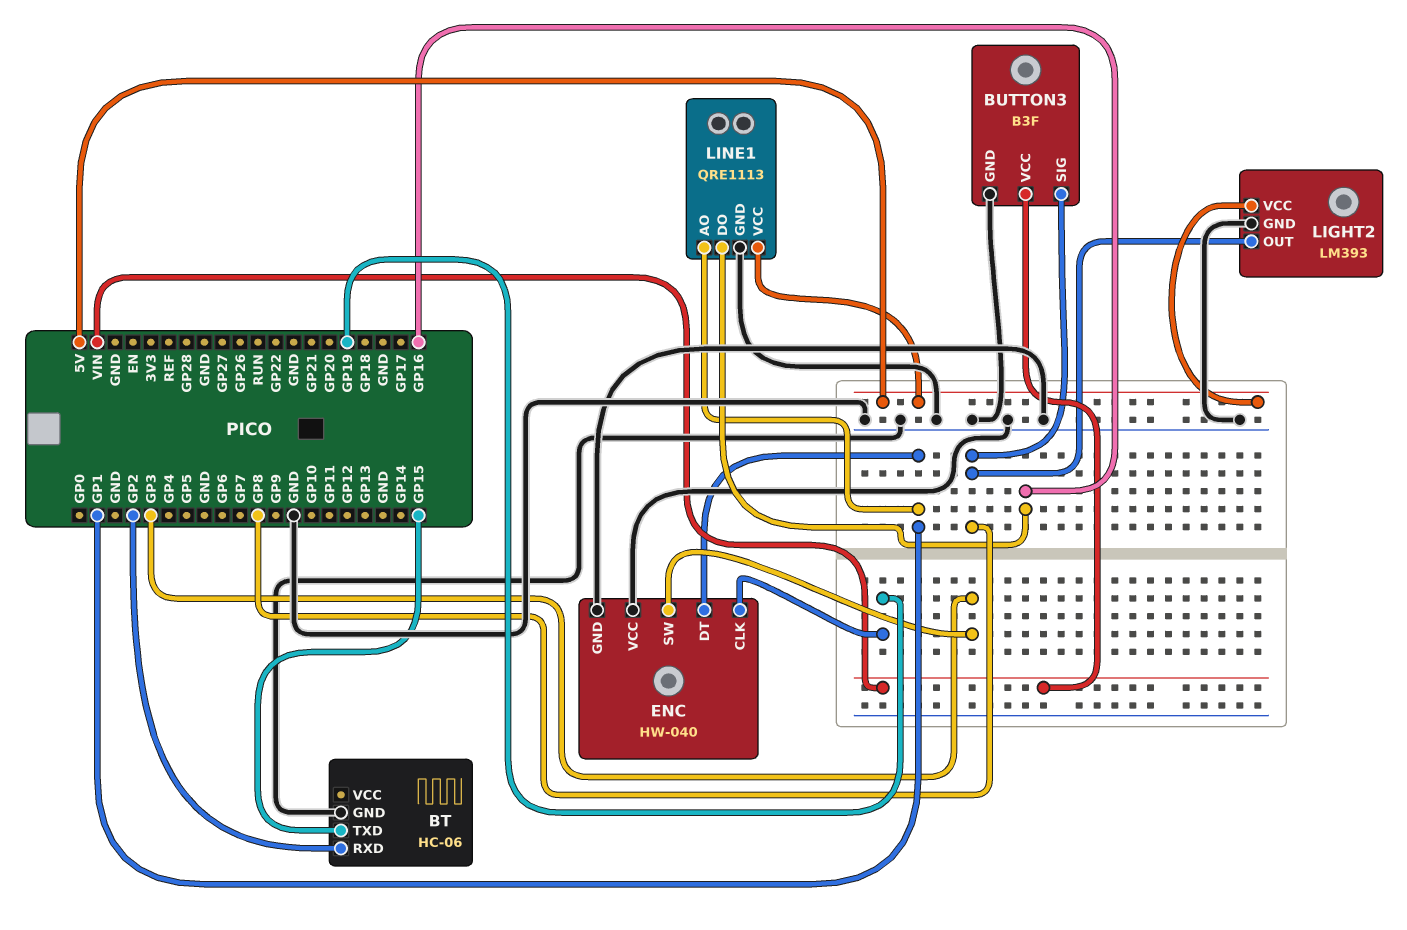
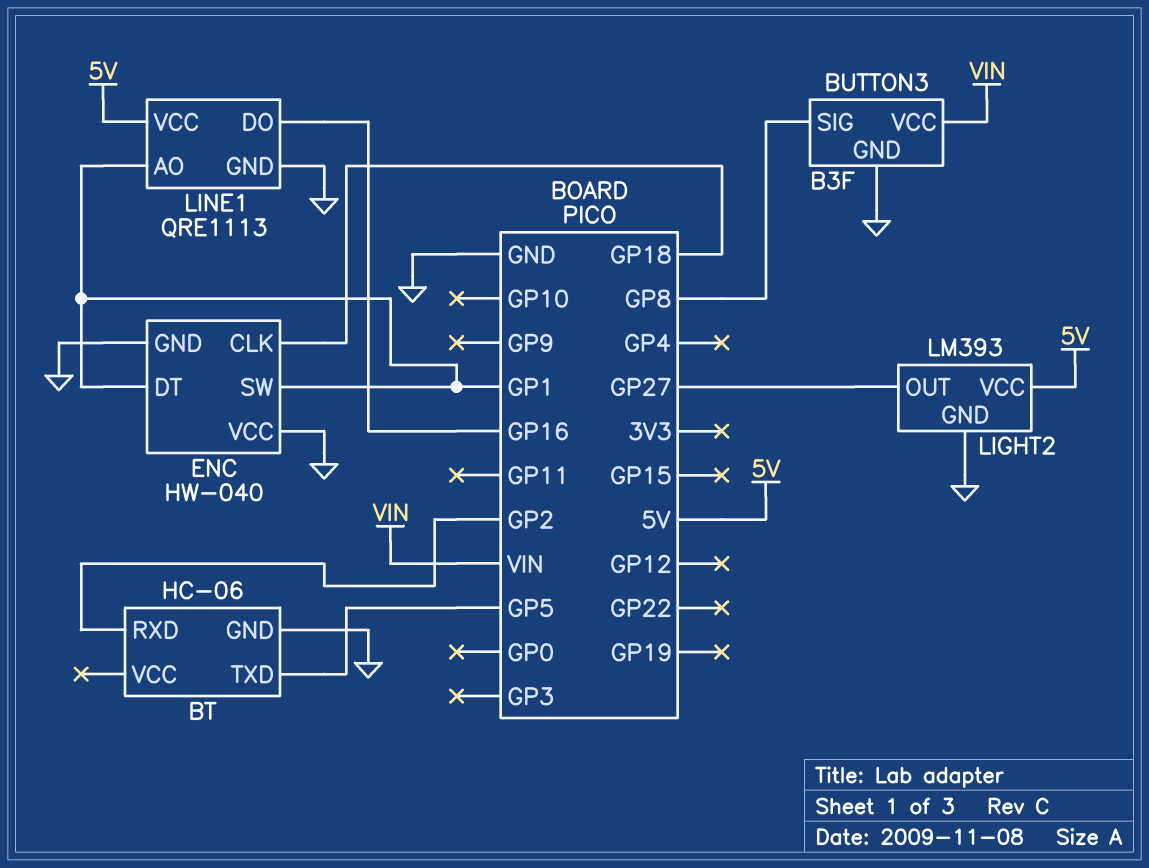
BT pin TXD: GP15 -> GP5
ENC pin CLK: GP19 -> GP18
ENC pin SW: GP3 -> GP1
LIGHT2 pin OUT: GP8 -> GP27

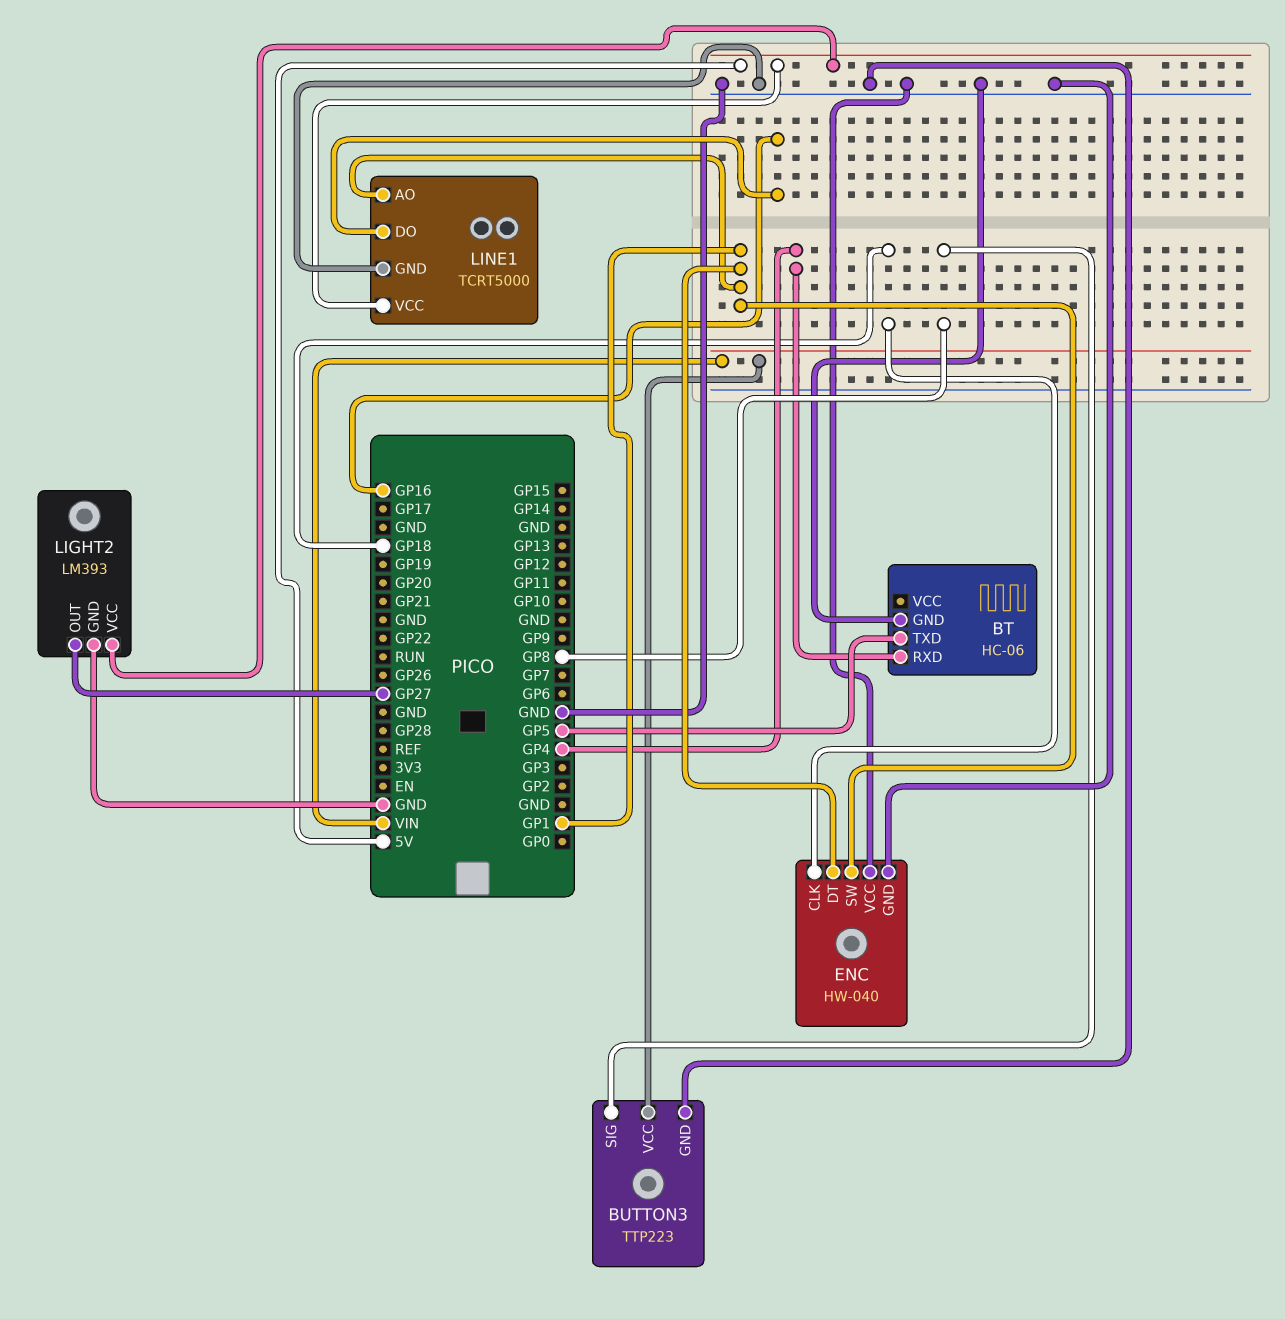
BT pin RXD: GP2 -> GP4
BUTTON3: B3F -> TTP223
LINE1: QRE1113 -> TCRT5000

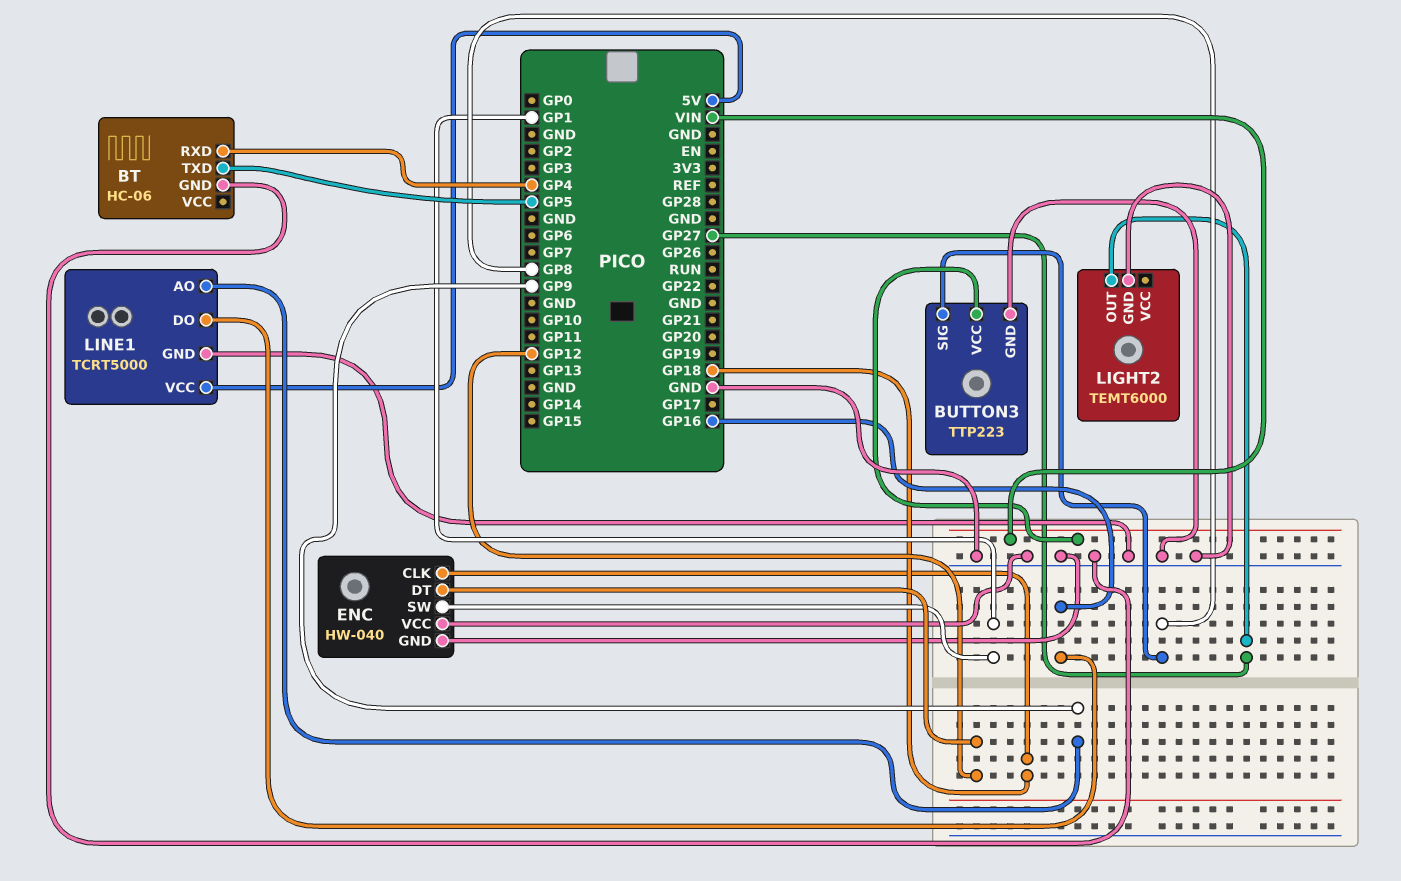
ENC pin DT: GP1 -> GP12
LIGHT2: LM393 -> TEMT6000
LIGHT2 pin VCC: 5V -> none
LINE1 pin AO: GP1 -> GP9

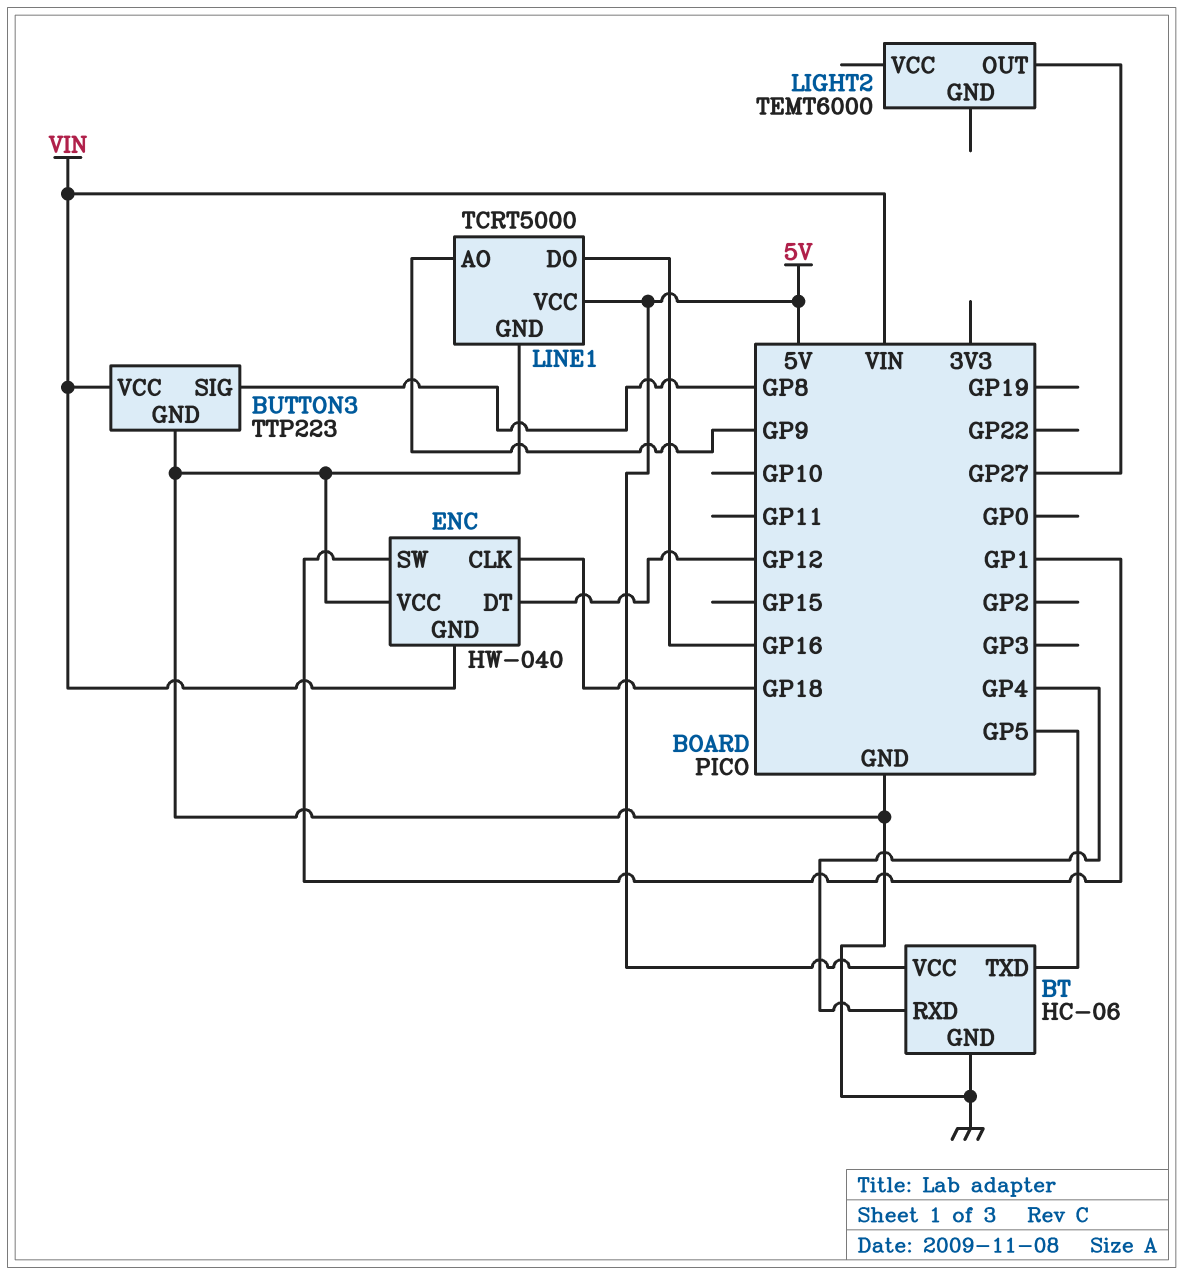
BT pin VCC: none -> 5V
ENC pin GND: GND -> VIN
LIGHT2 pin GND: GND -> none

